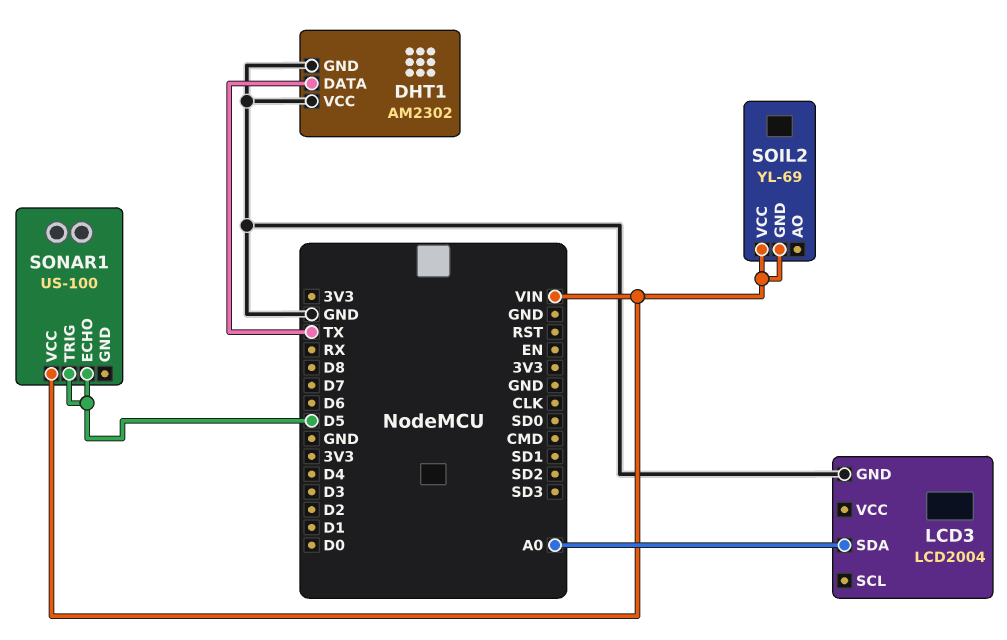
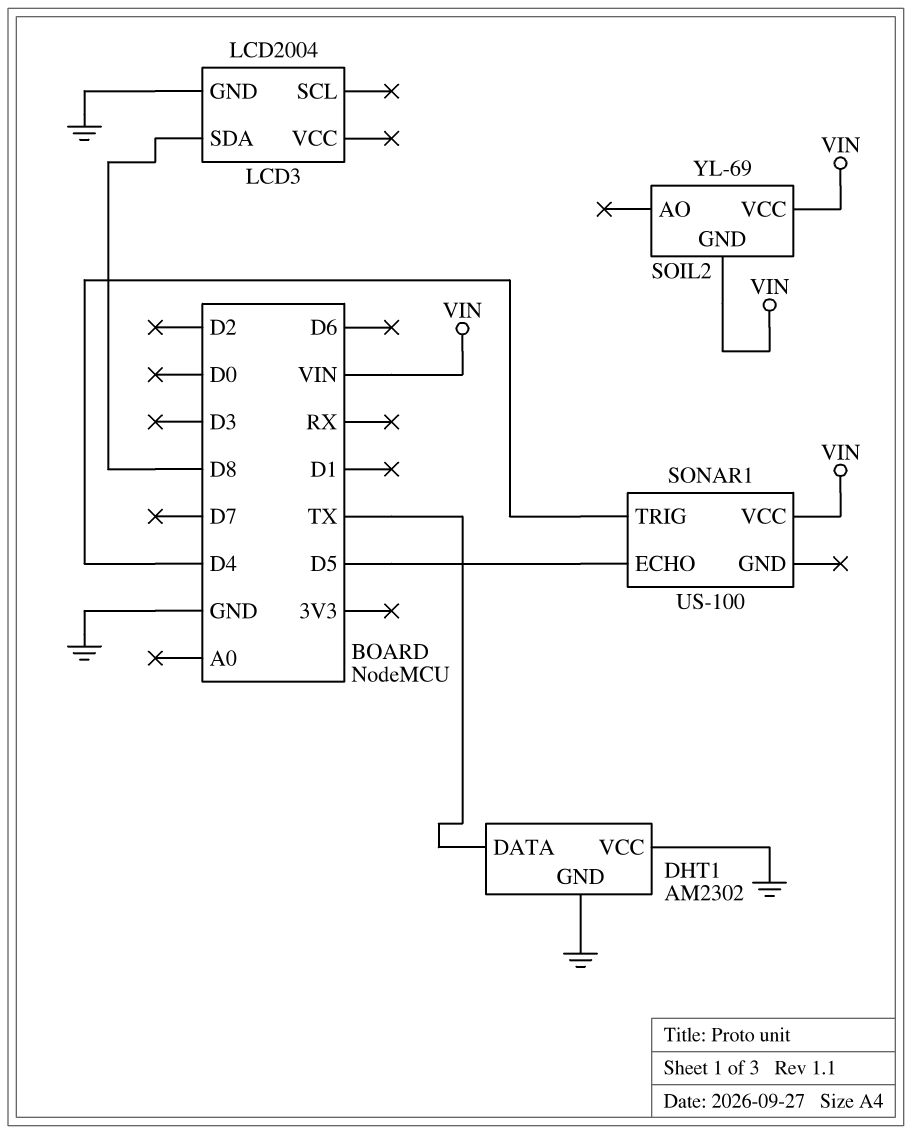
LCD3 pin SDA: A0 -> D8
SONAR1 pin TRIG: D5 -> D4

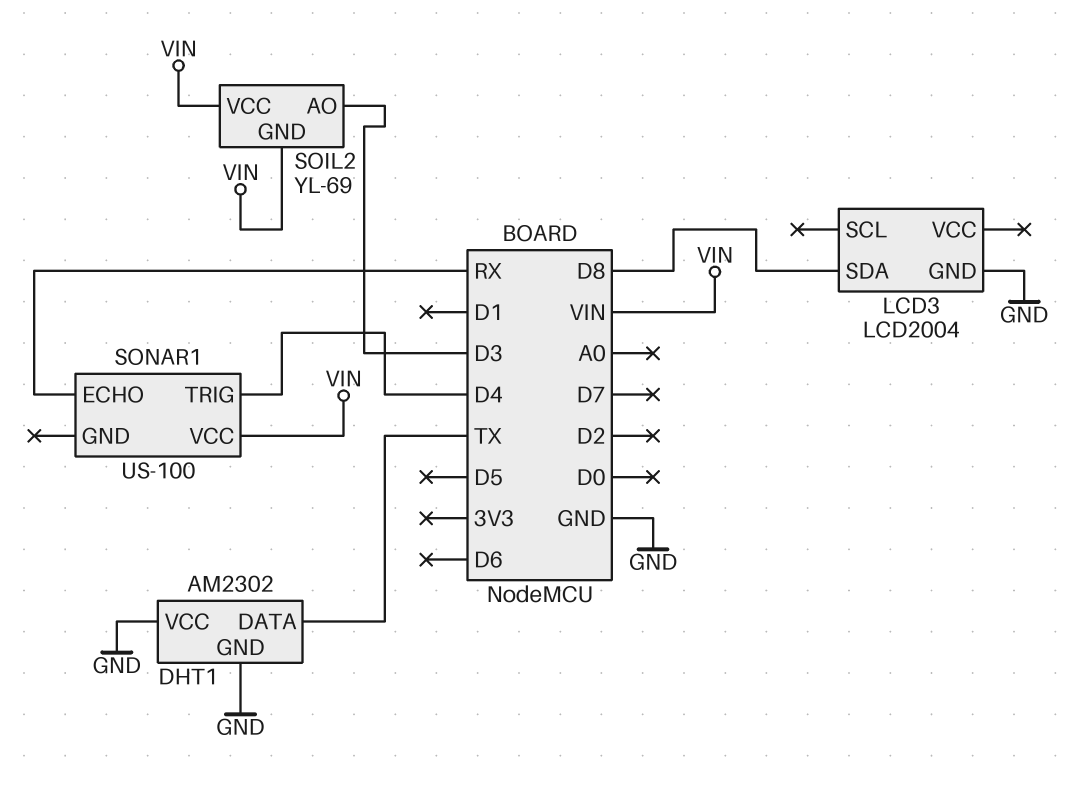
SOIL2 pin AO: none -> D3
SONAR1 pin ECHO: D5 -> RX

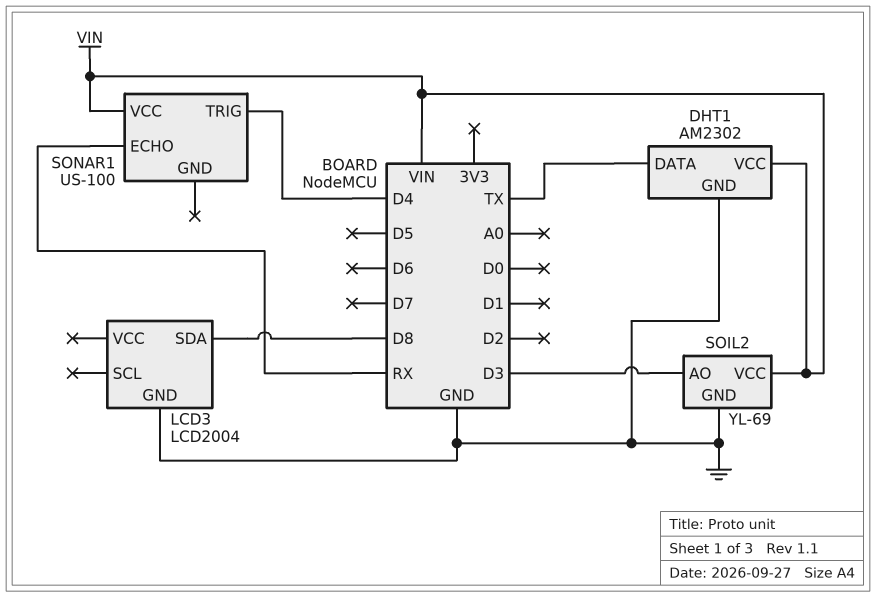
DHT1 pin VCC: GND -> VIN
SOIL2 pin GND: VIN -> GND

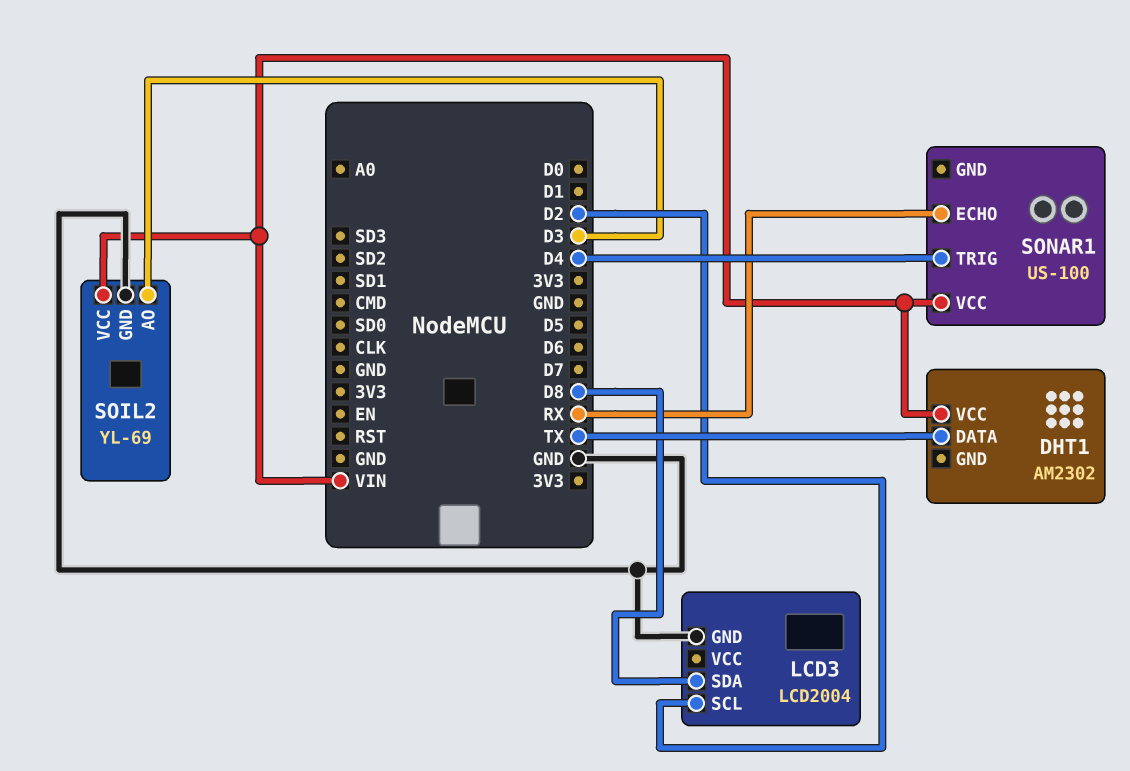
DHT1 pin GND: GND -> none
LCD3 pin SCL: none -> D2

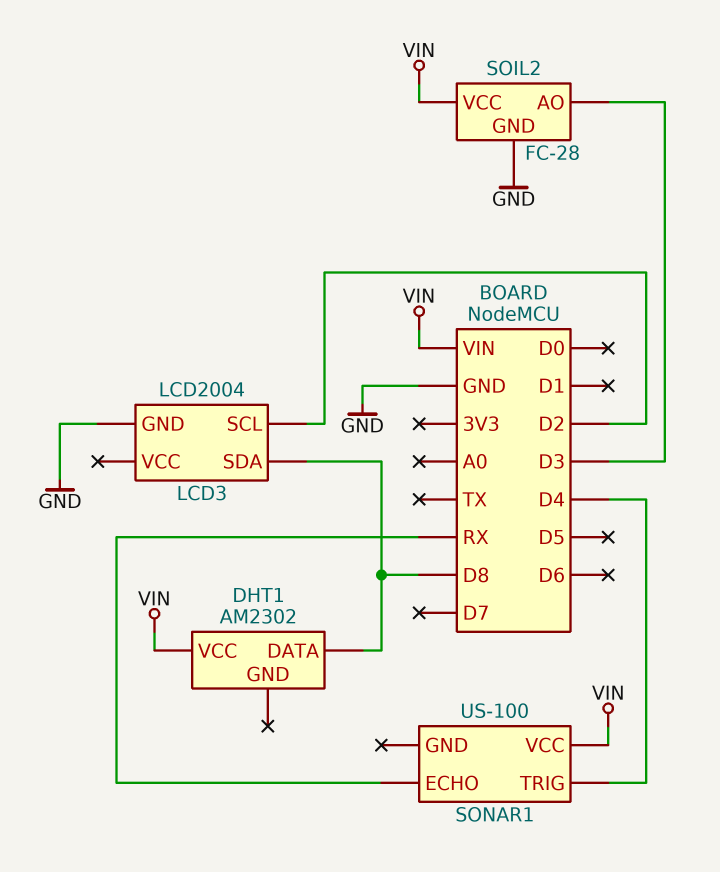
DHT1 pin DATA: TX -> D8
SOIL2: YL-69 -> FC-28

